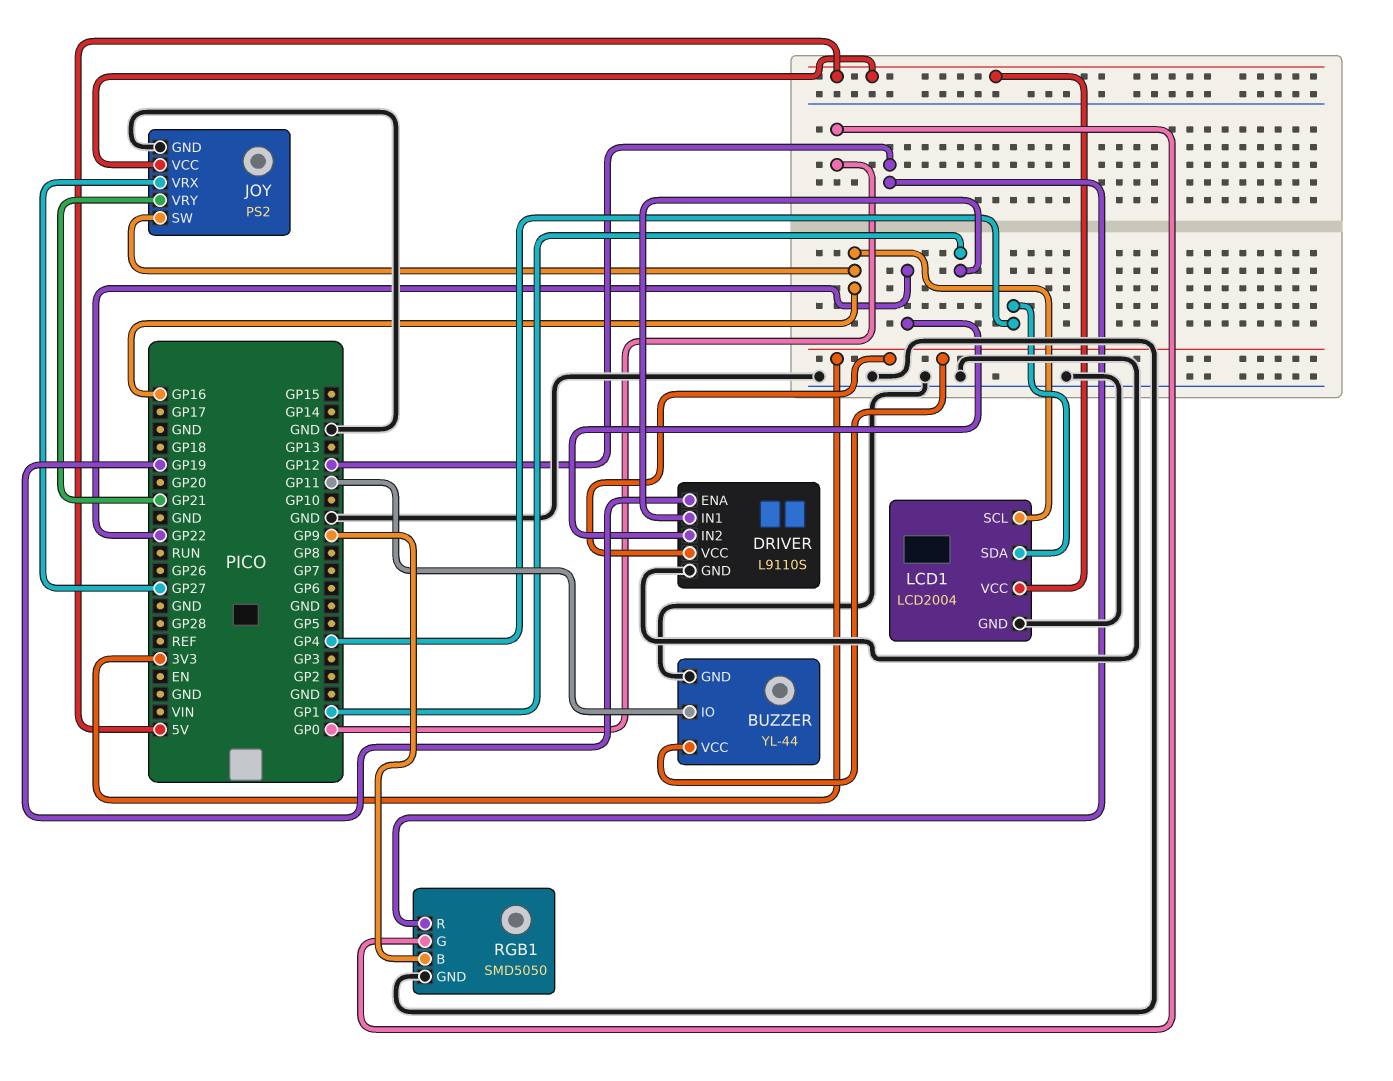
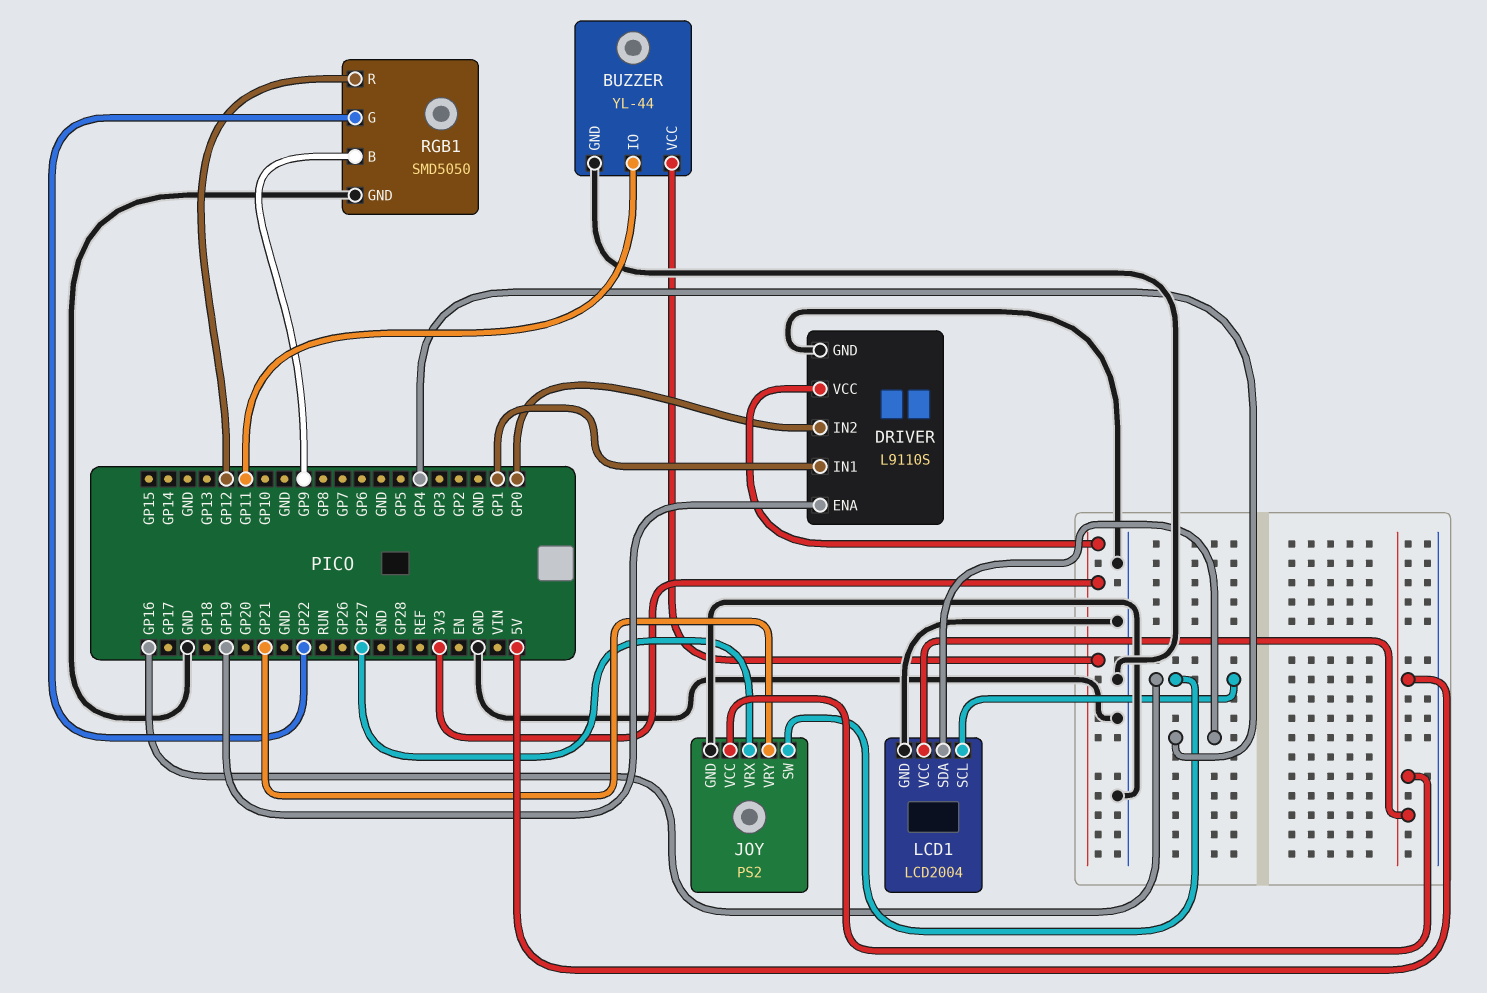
DRIVER pin IN2: GP22 -> GP0
RGB1 pin G: GP0 -> GP22

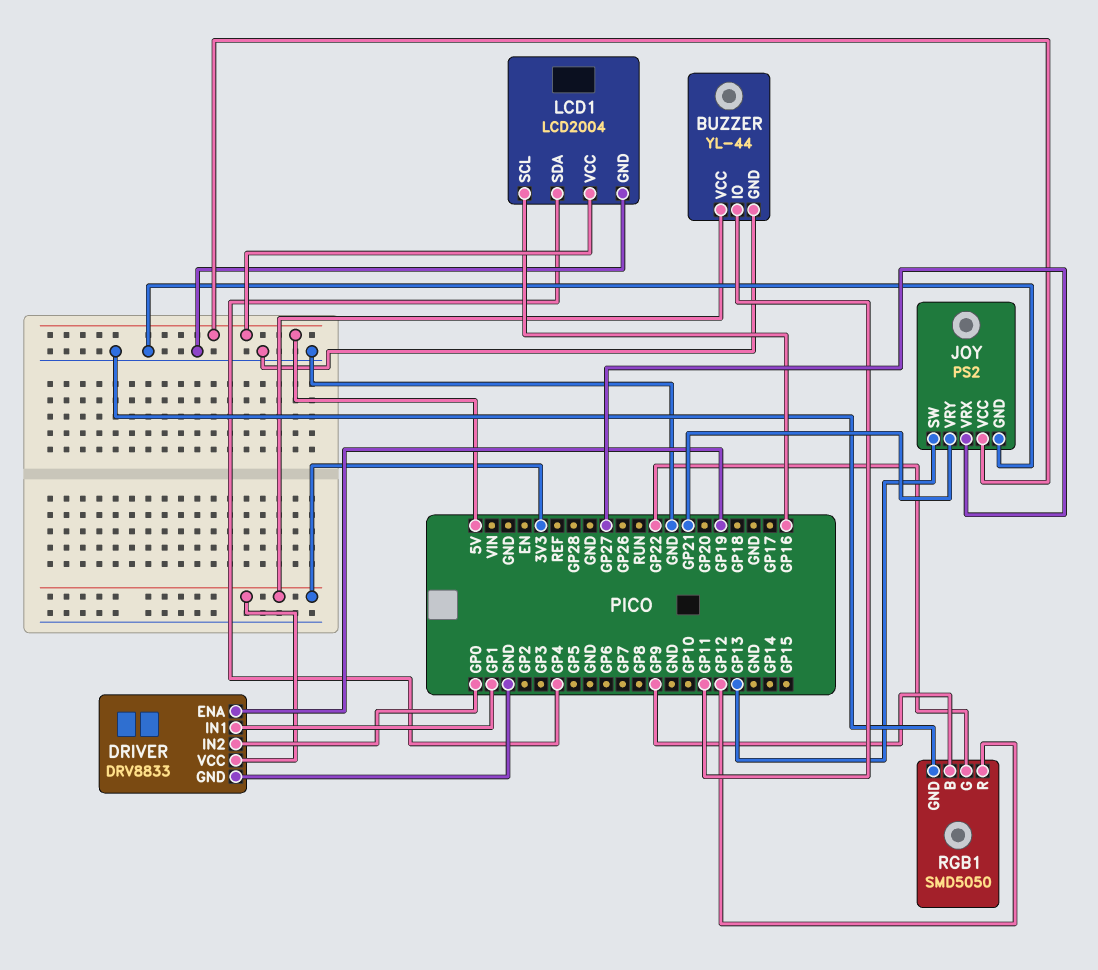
DRIVER: L9110S -> DRV8833
JOY pin SW: GP16 -> GP13

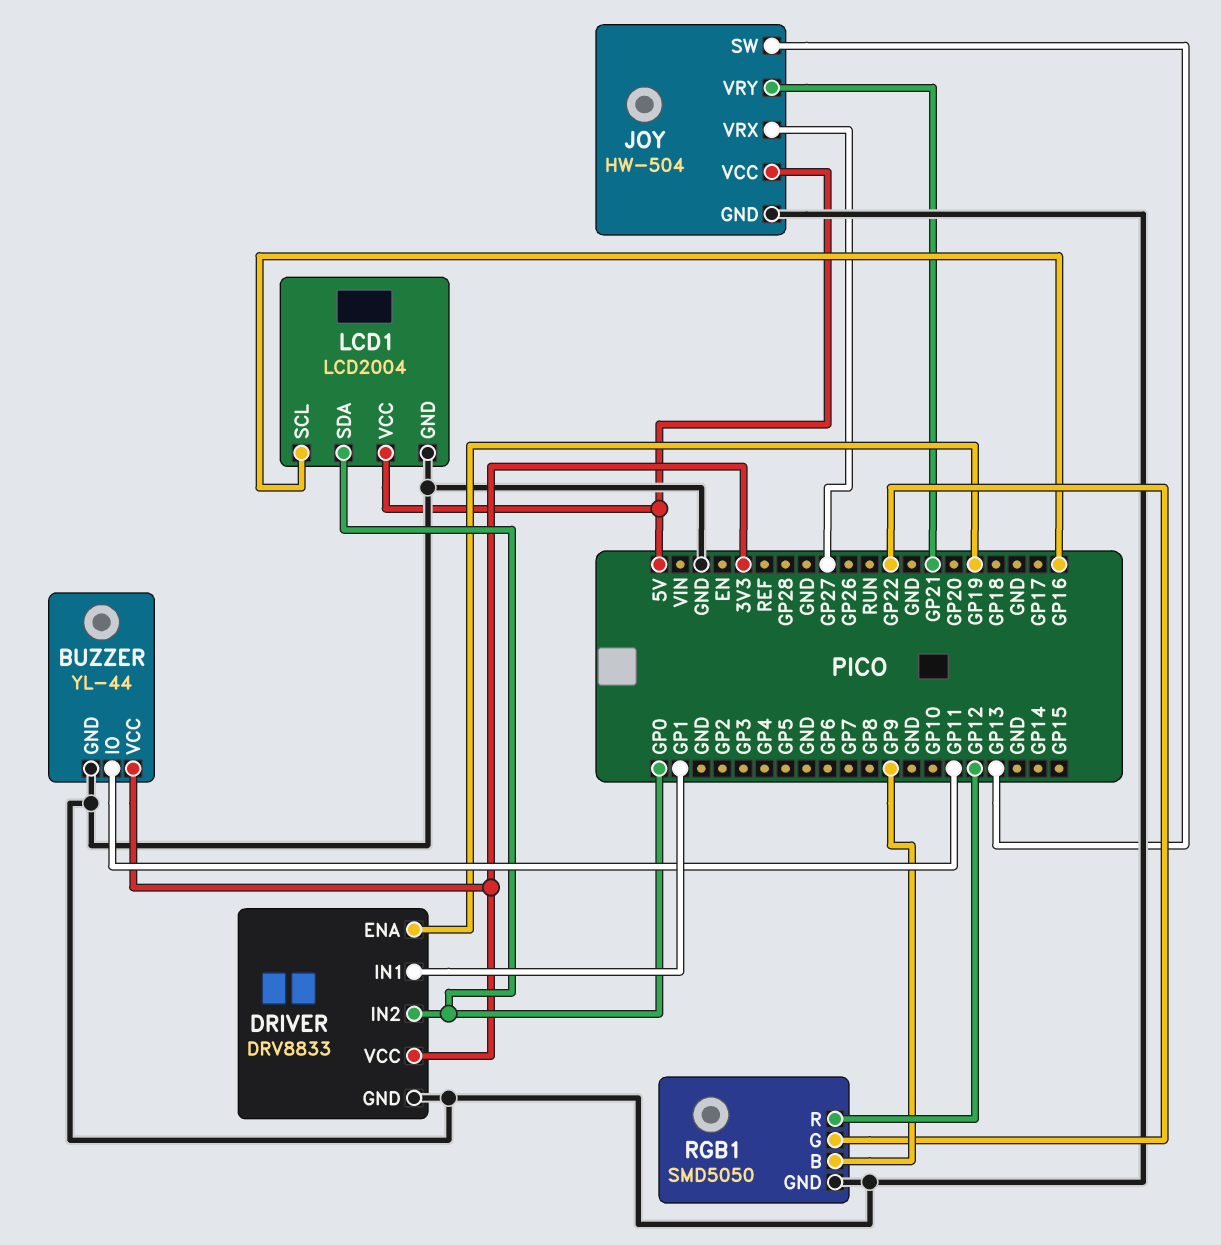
JOY: PS2 -> HW-504
LCD1 pin SDA: GP4 -> GP0

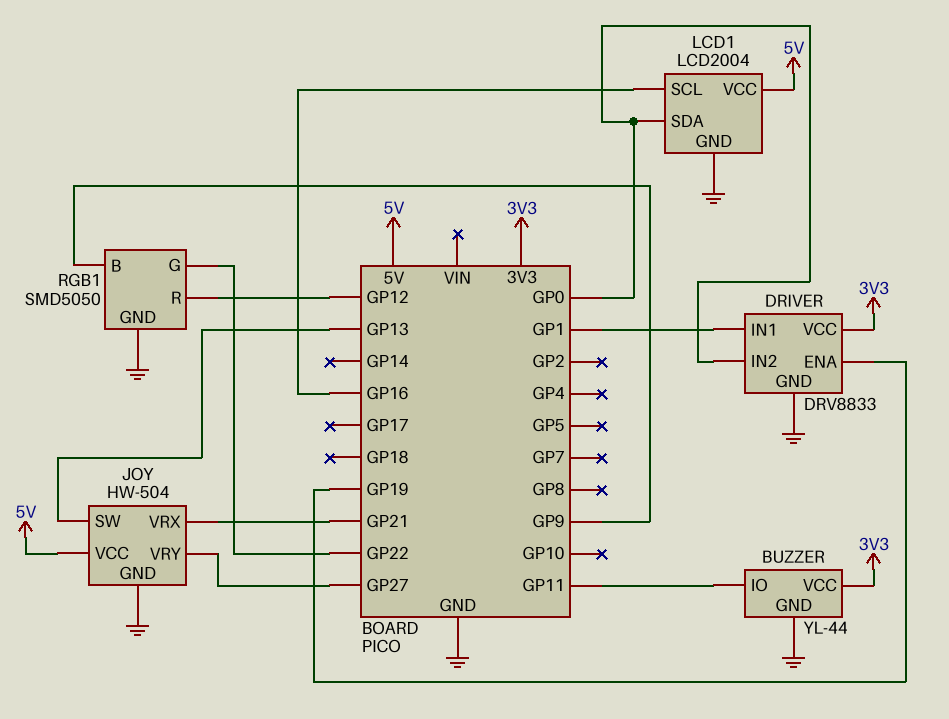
JOY pin VRX: GP27 -> GP21
JOY pin VRY: GP21 -> GP27

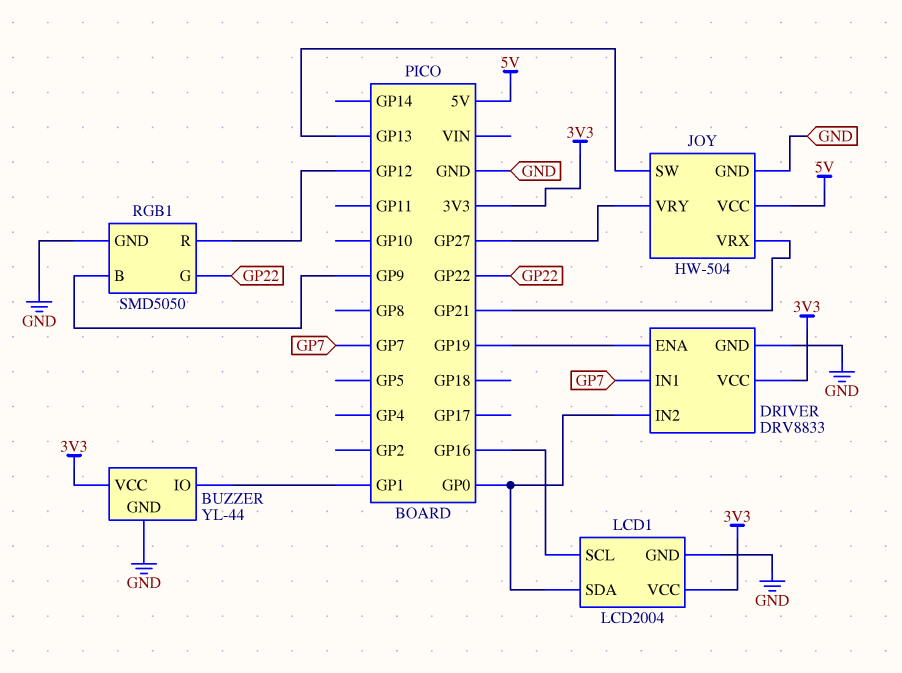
BUZZER pin IO: GP11 -> GP1
DRIVER pin IN1: GP1 -> GP7
LCD1 pin VCC: 5V -> 3V3

